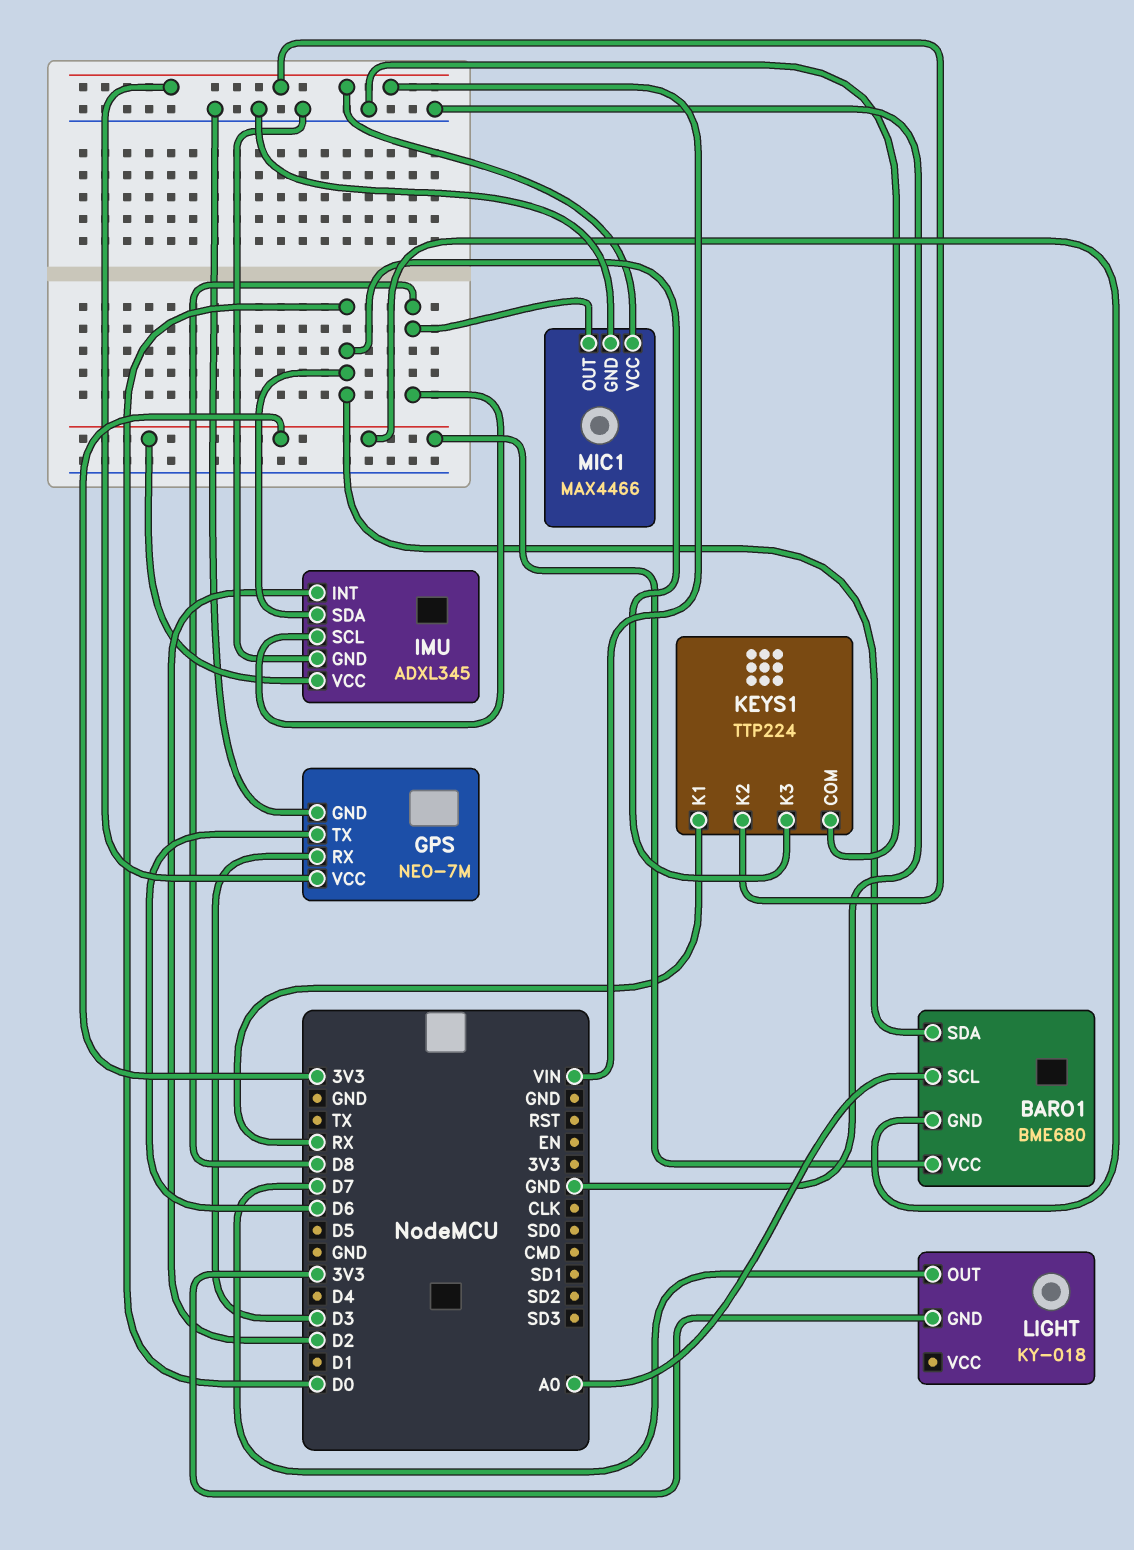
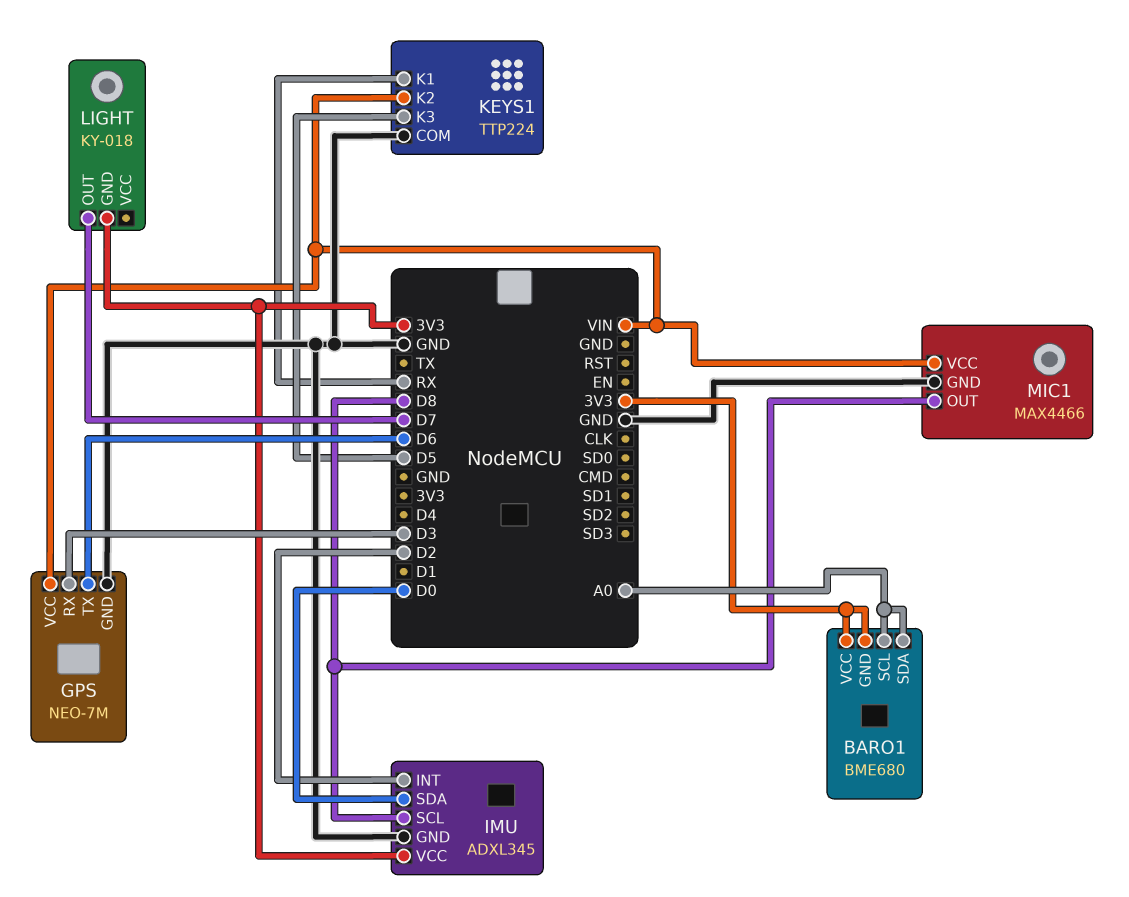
BARO1 pin SDA: D0 -> A0
KEYS1 pin K3: D0 -> D5

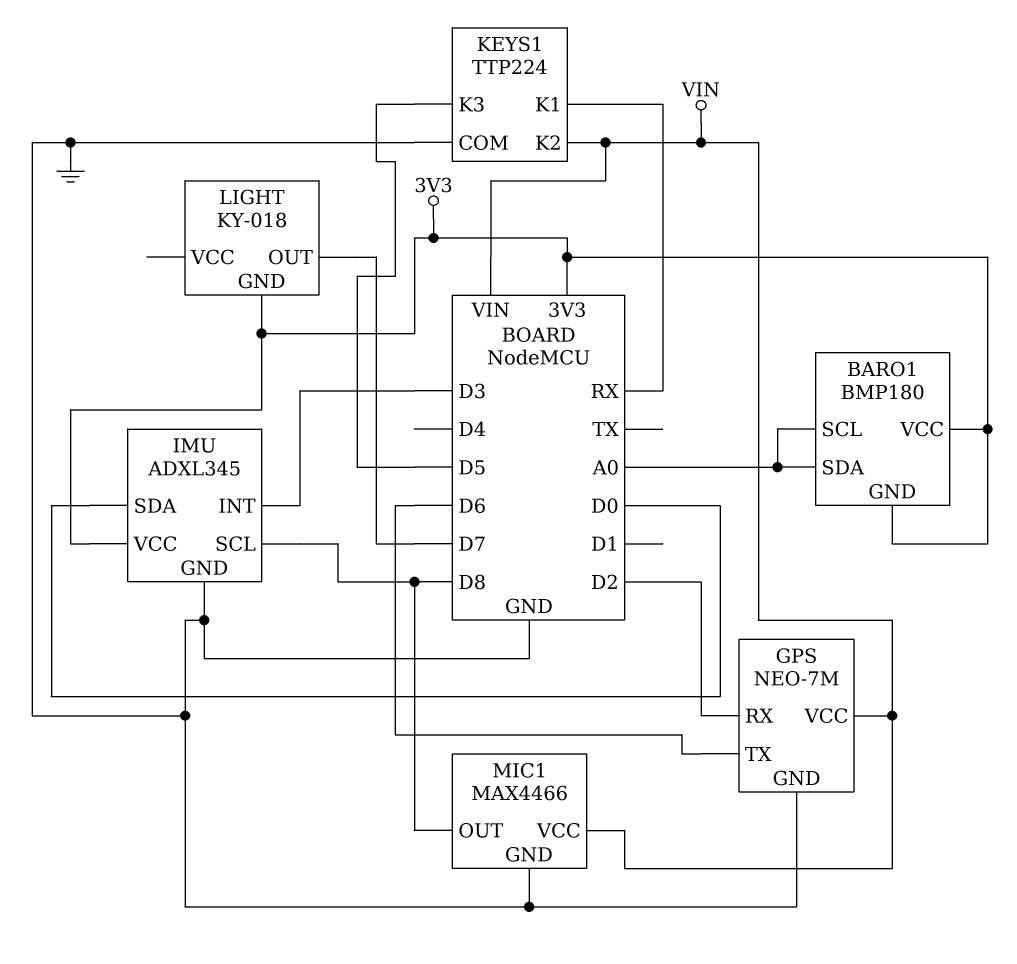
BARO1: BME680 -> BMP180
GPS pin RX: D3 -> D2
IMU pin INT: D2 -> D3

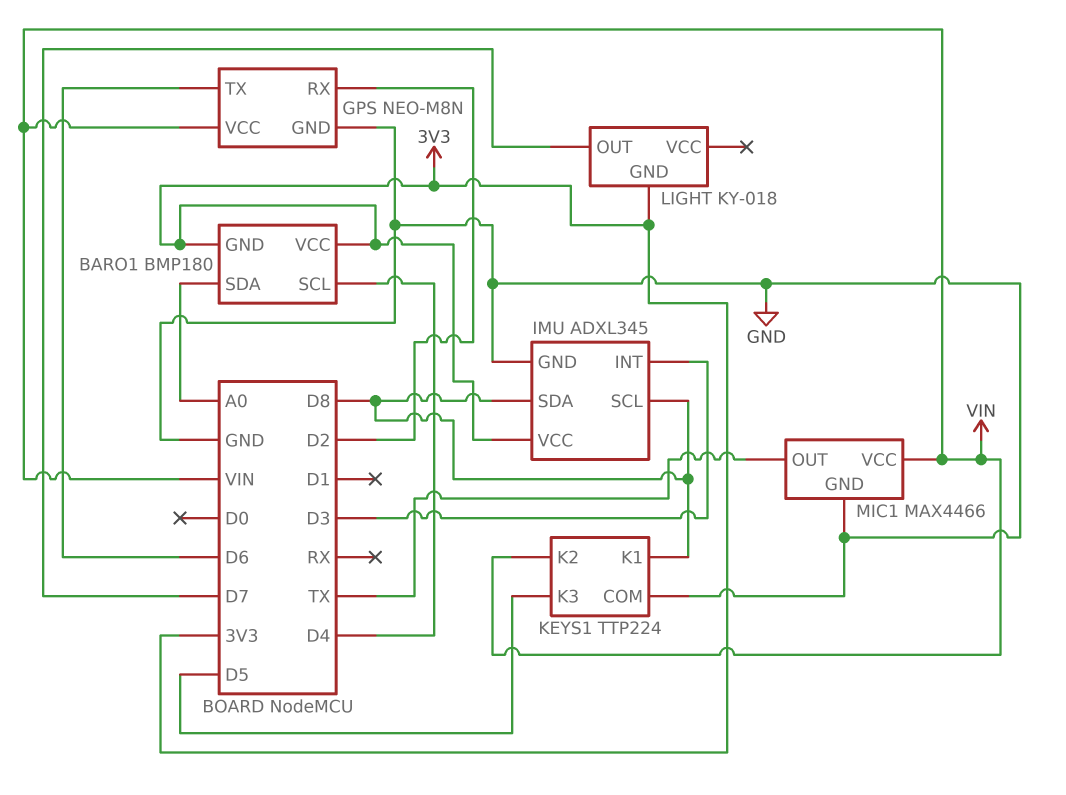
BARO1 pin SCL: A0 -> D4
GPS: NEO-7M -> NEO-M8N
IMU pin SDA: D0 -> D8
KEYS1 pin K1: RX -> D8
MIC1 pin OUT: D8 -> TX

